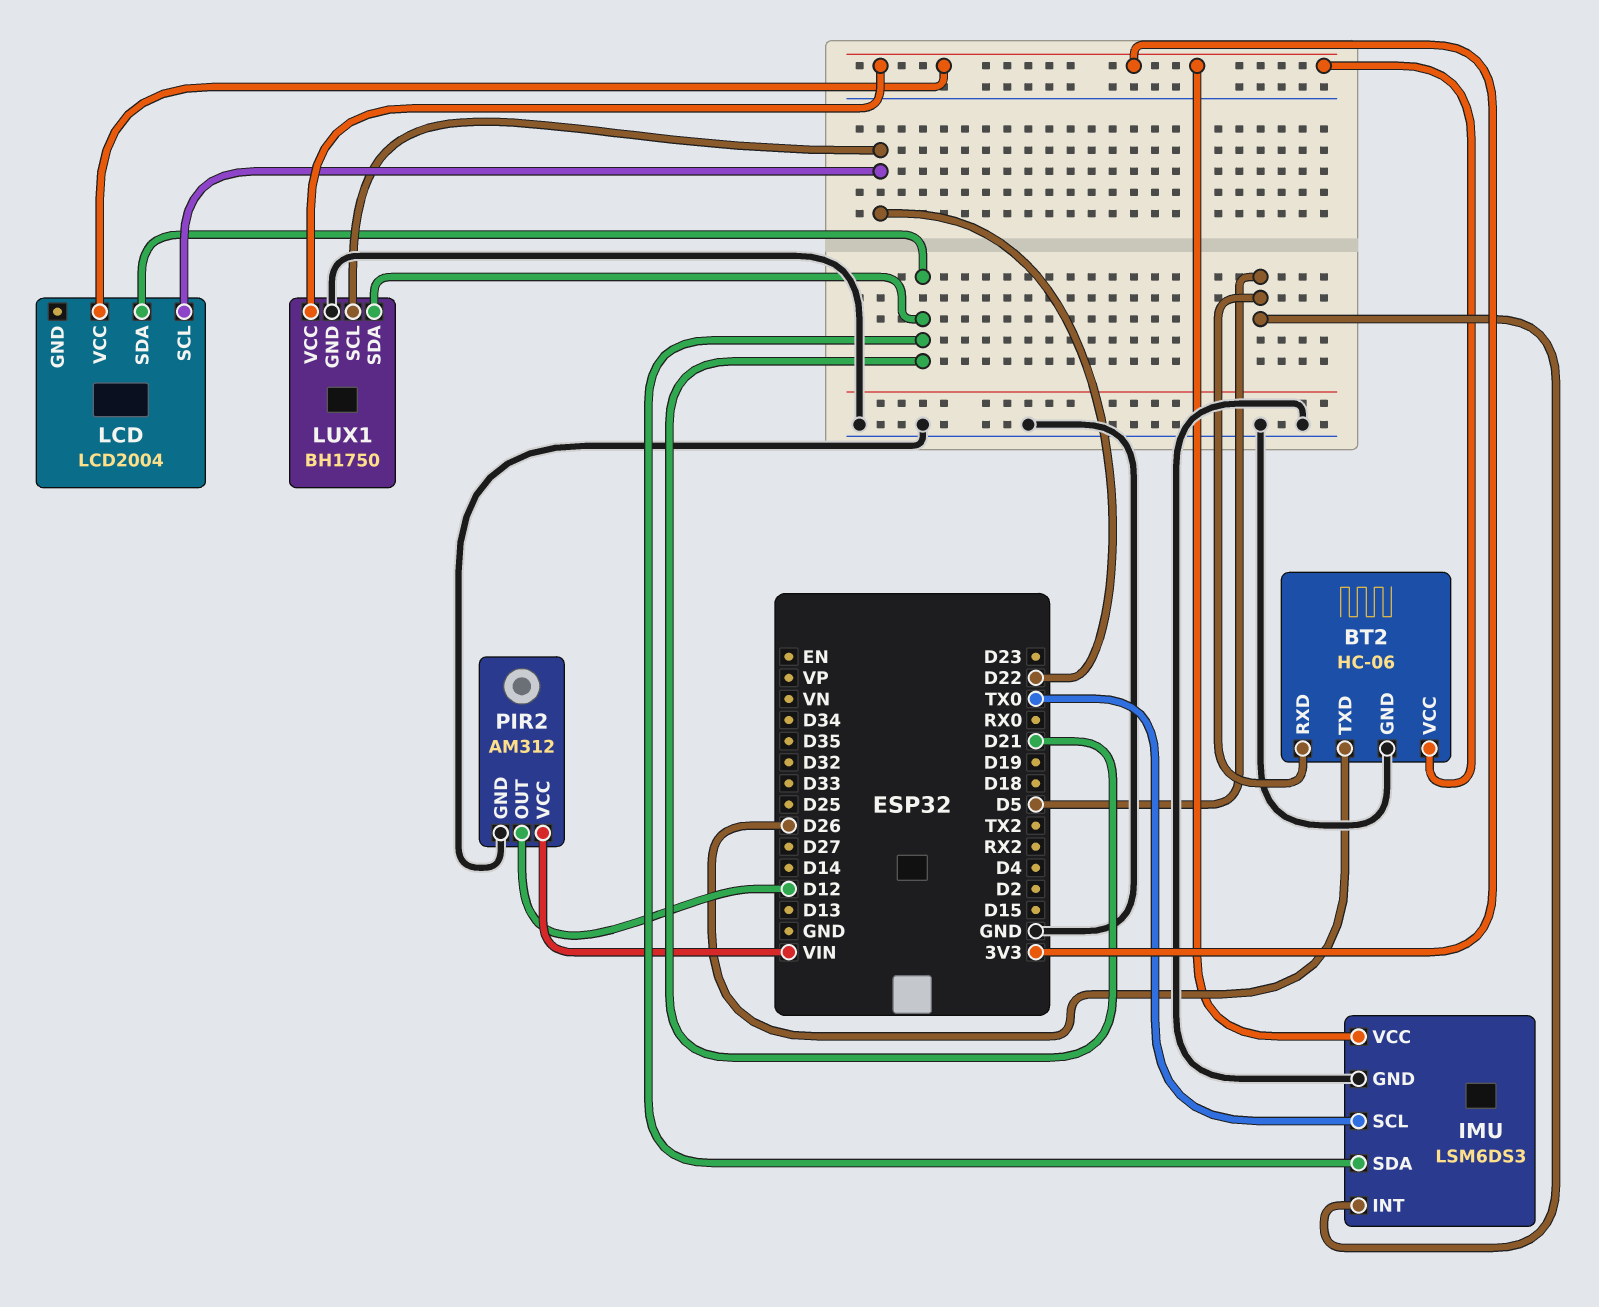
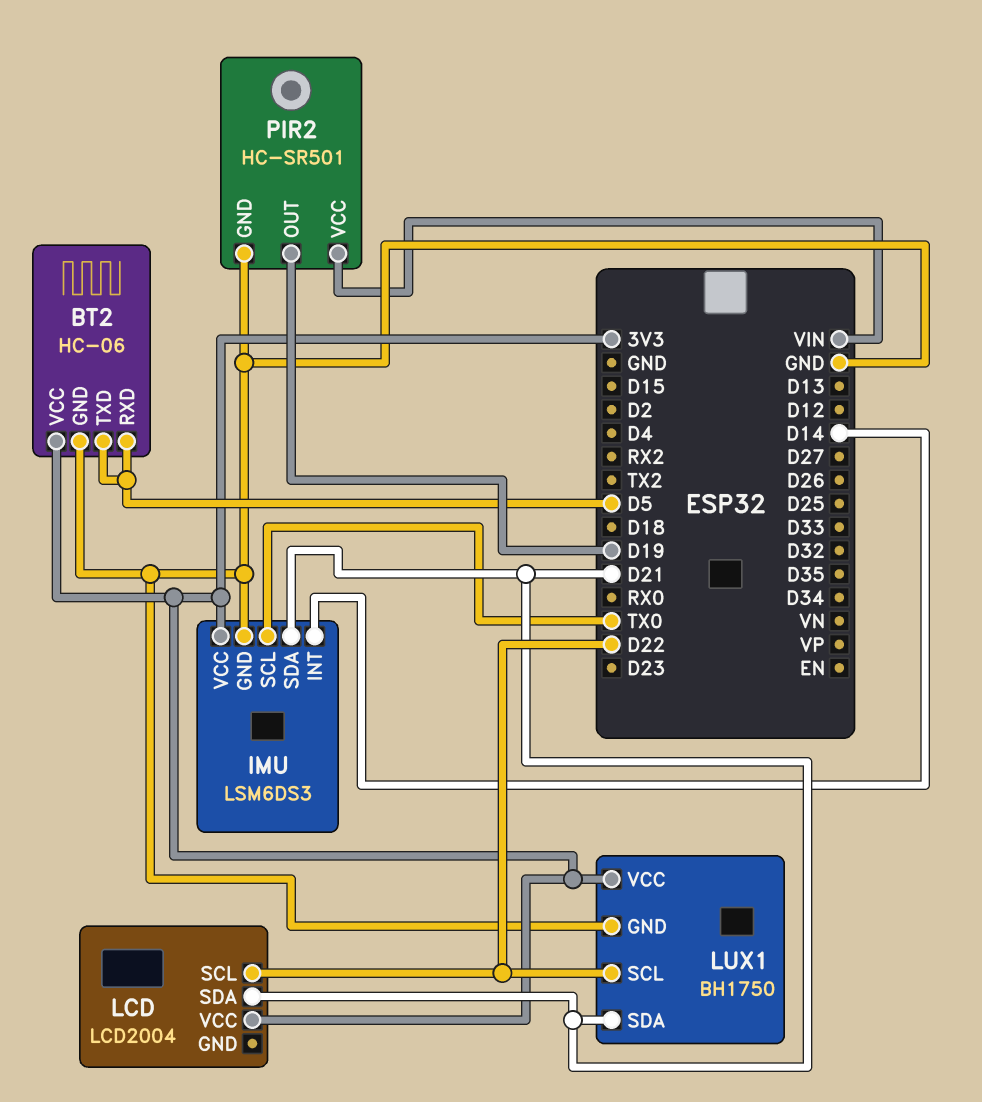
BT2 pin TXD: D26 -> D5
IMU pin INT: D5 -> D14
PIR2: AM312 -> HC-SR501
PIR2 pin OUT: D12 -> D19

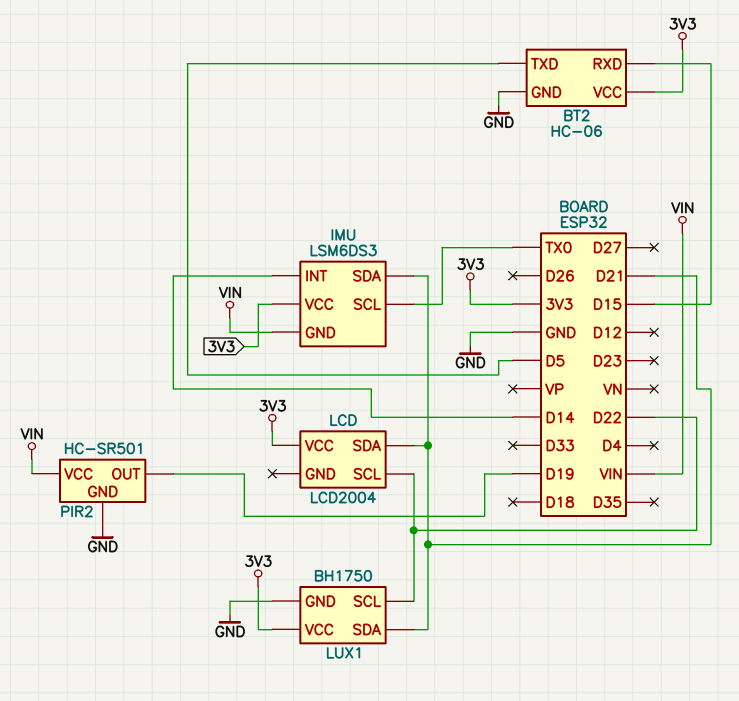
BT2 pin RXD: D5 -> D15
IMU pin GND: GND -> VIN

